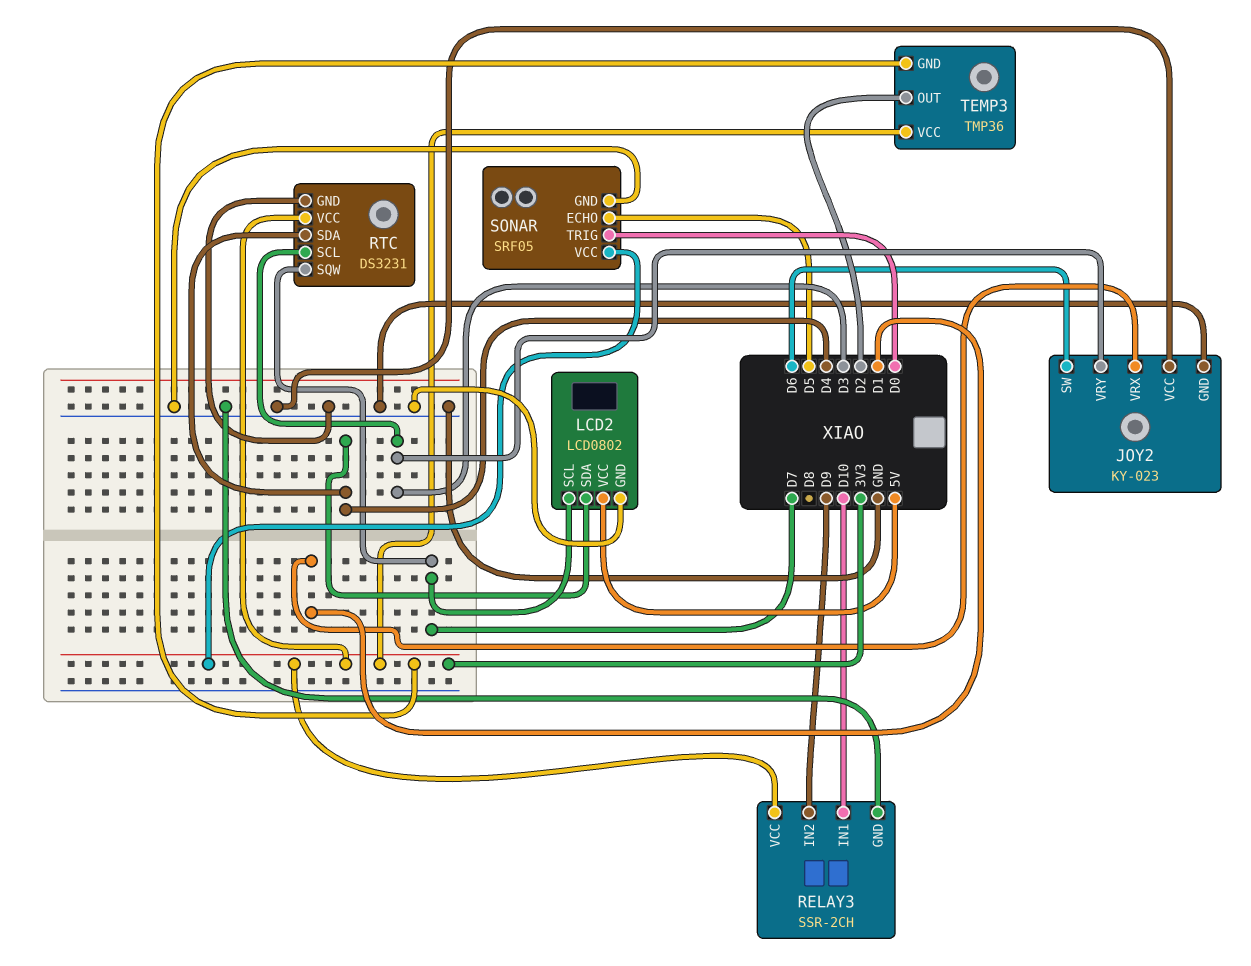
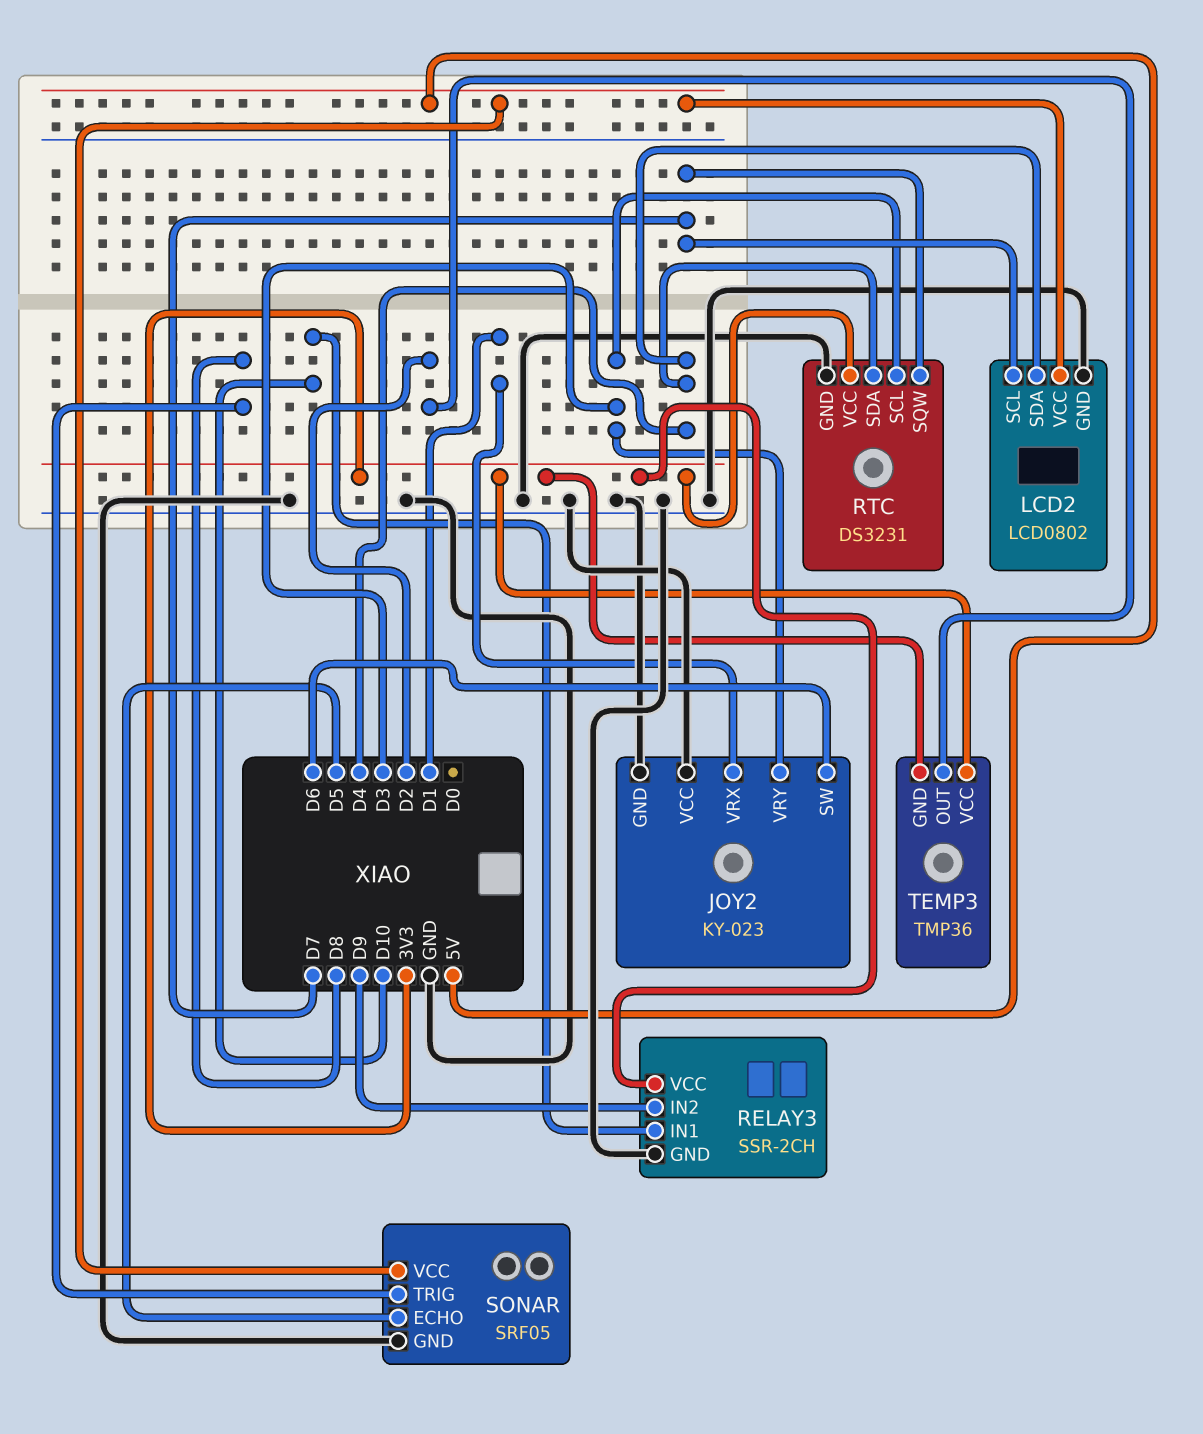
SONAR pin TRIG: D0 -> D8
SONAR pin VCC: 3V3 -> 5V

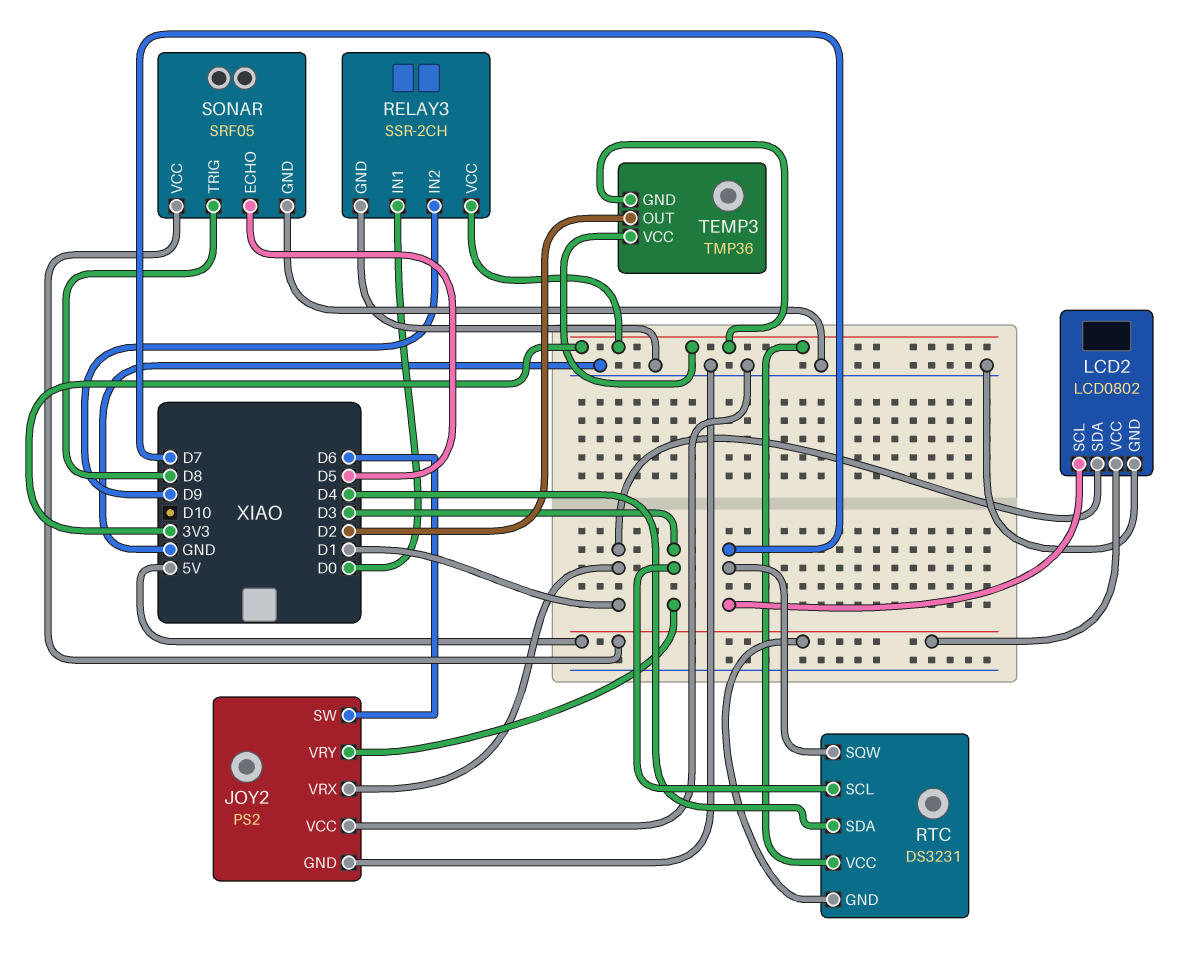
JOY2: KY-023 -> PS2
LCD2 pin SDA: D4 -> D1
RELAY3 pin IN1: D10 -> D0
RTC pin GND: GND -> 5V

